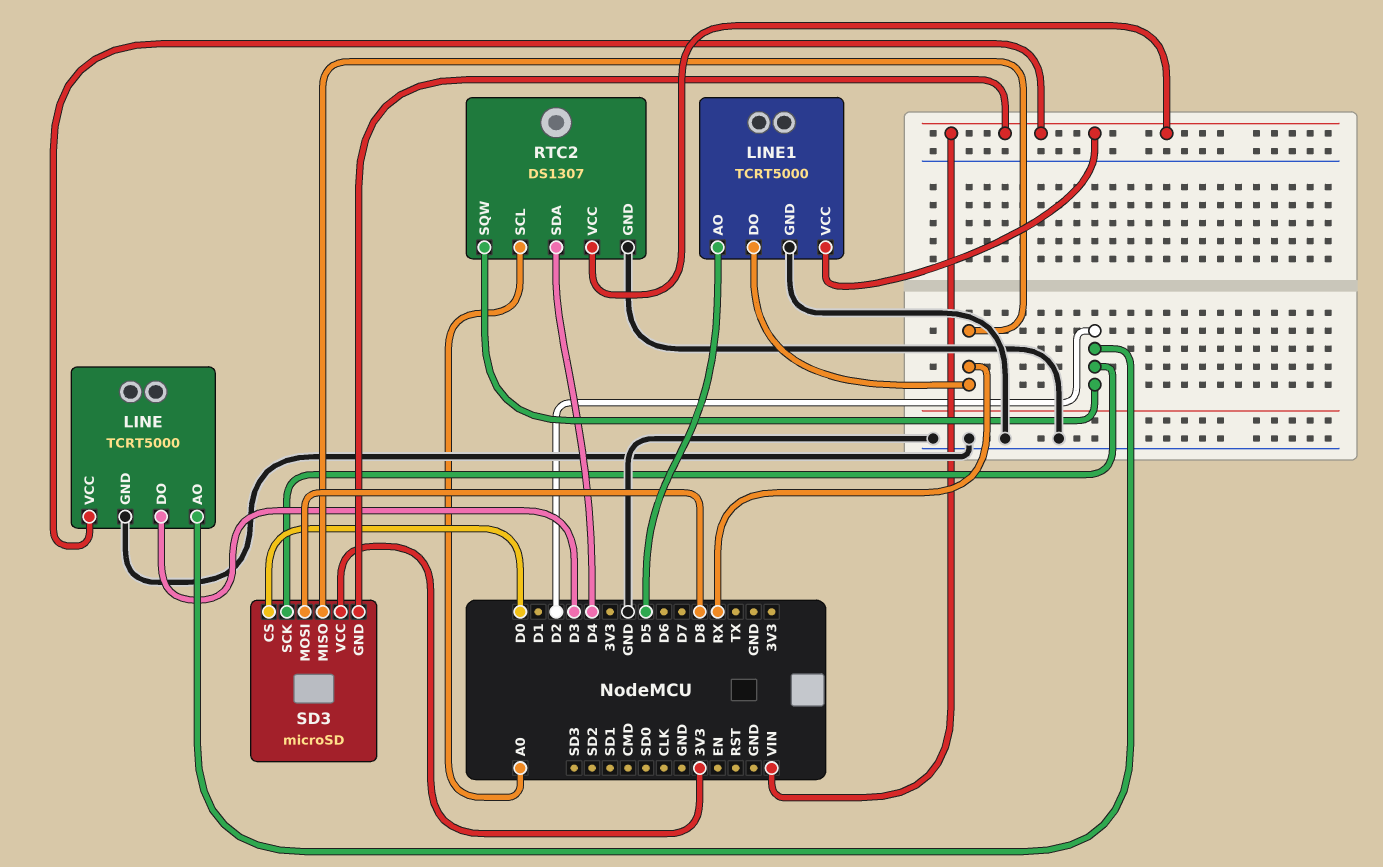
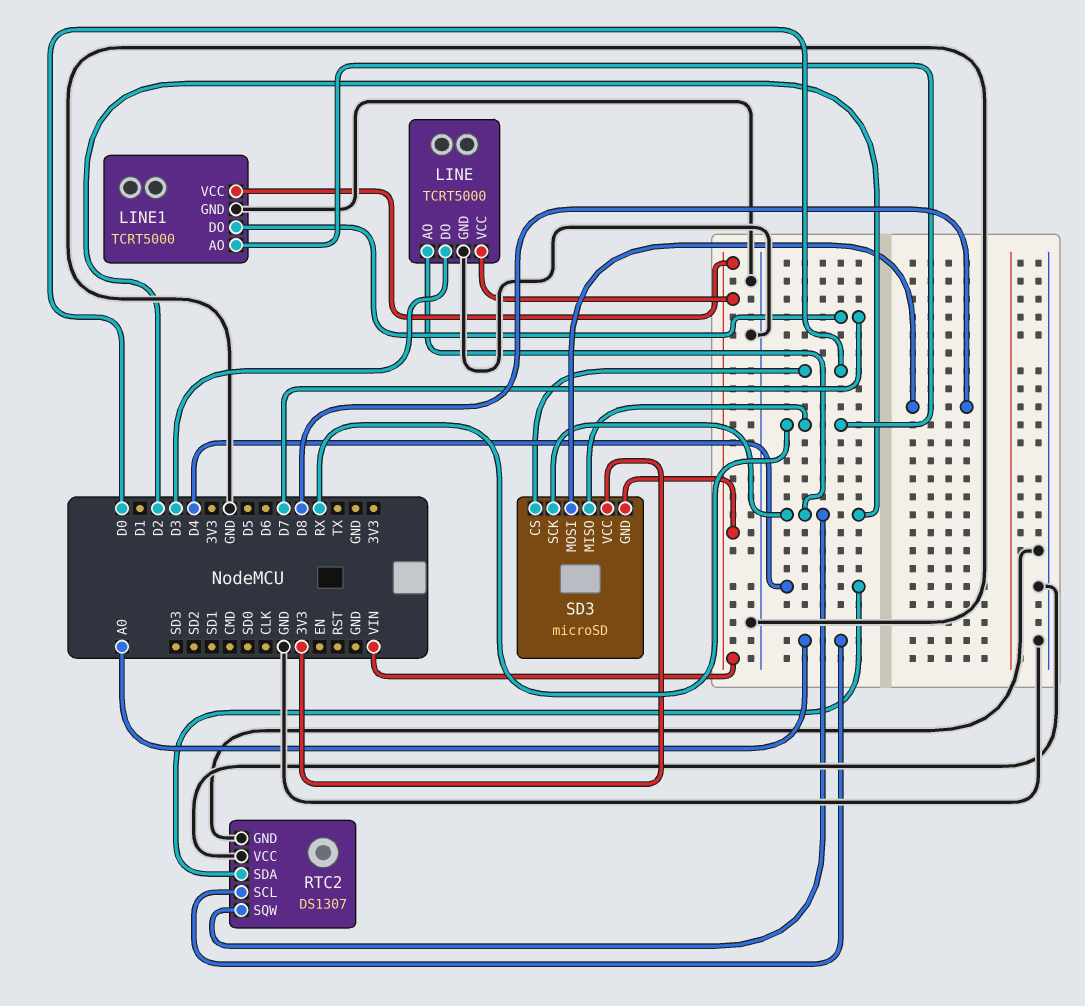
LINE1 pin AO: D5 -> RX
LINE1 pin DO: RX -> D7
RTC2 pin VCC: VIN -> GND

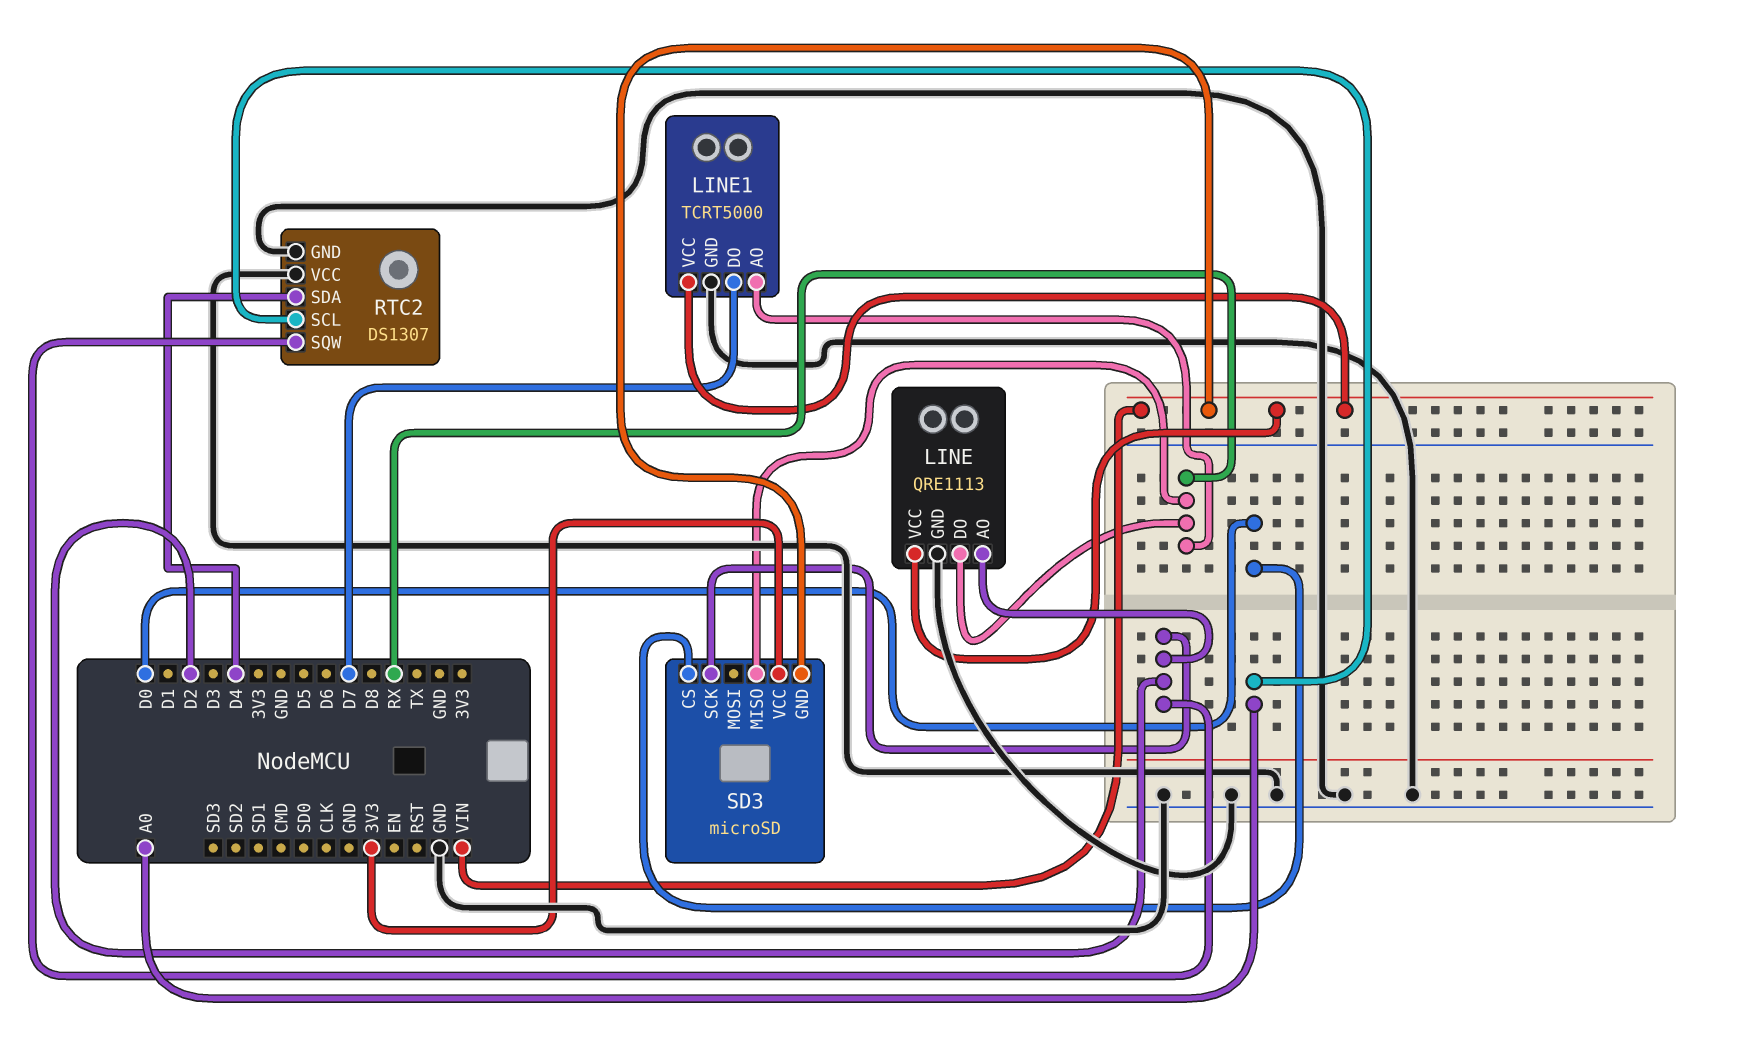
LINE: TCRT5000 -> QRE1113
LINE pin DO: D3 -> RX
SD3 pin MOSI: D8 -> none

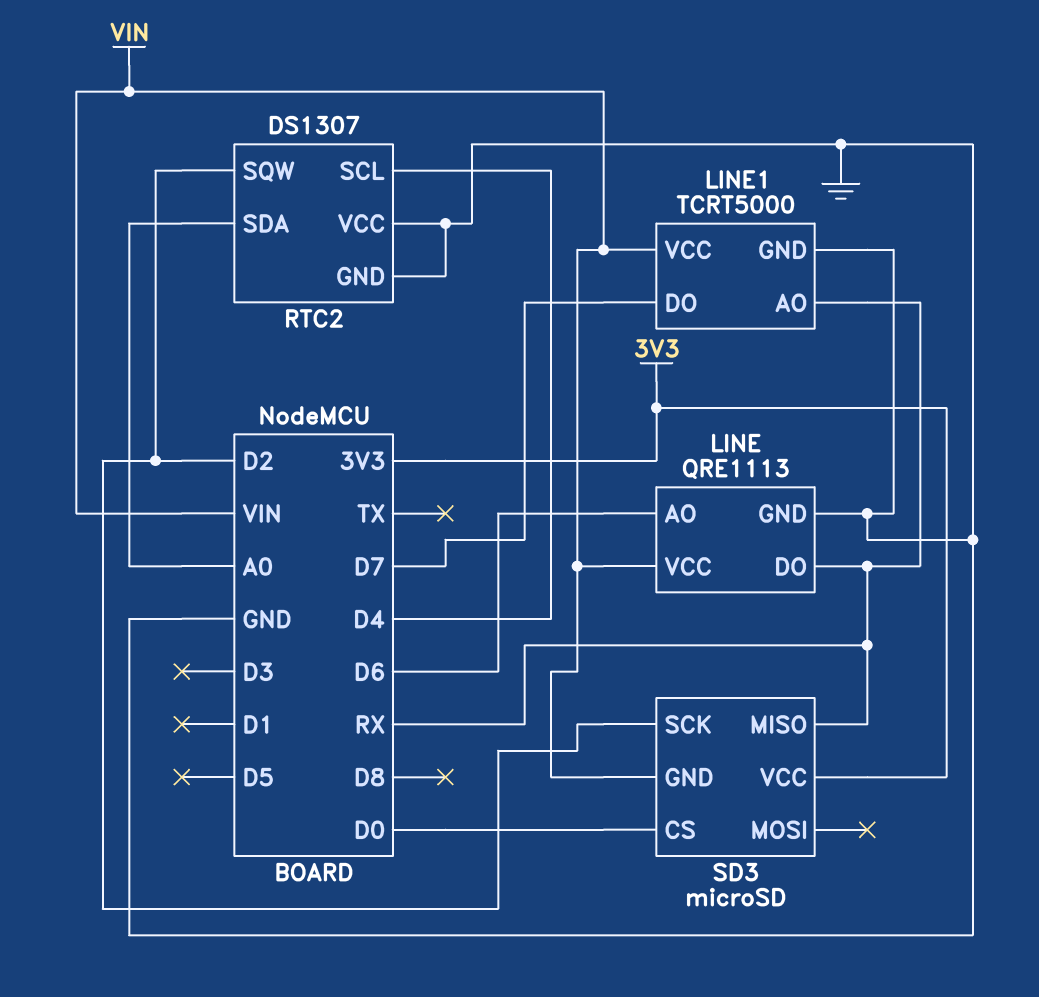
LINE pin AO: D2 -> D6
RTC2 pin SCL: A0 -> D4
RTC2 pin SDA: D4 -> A0

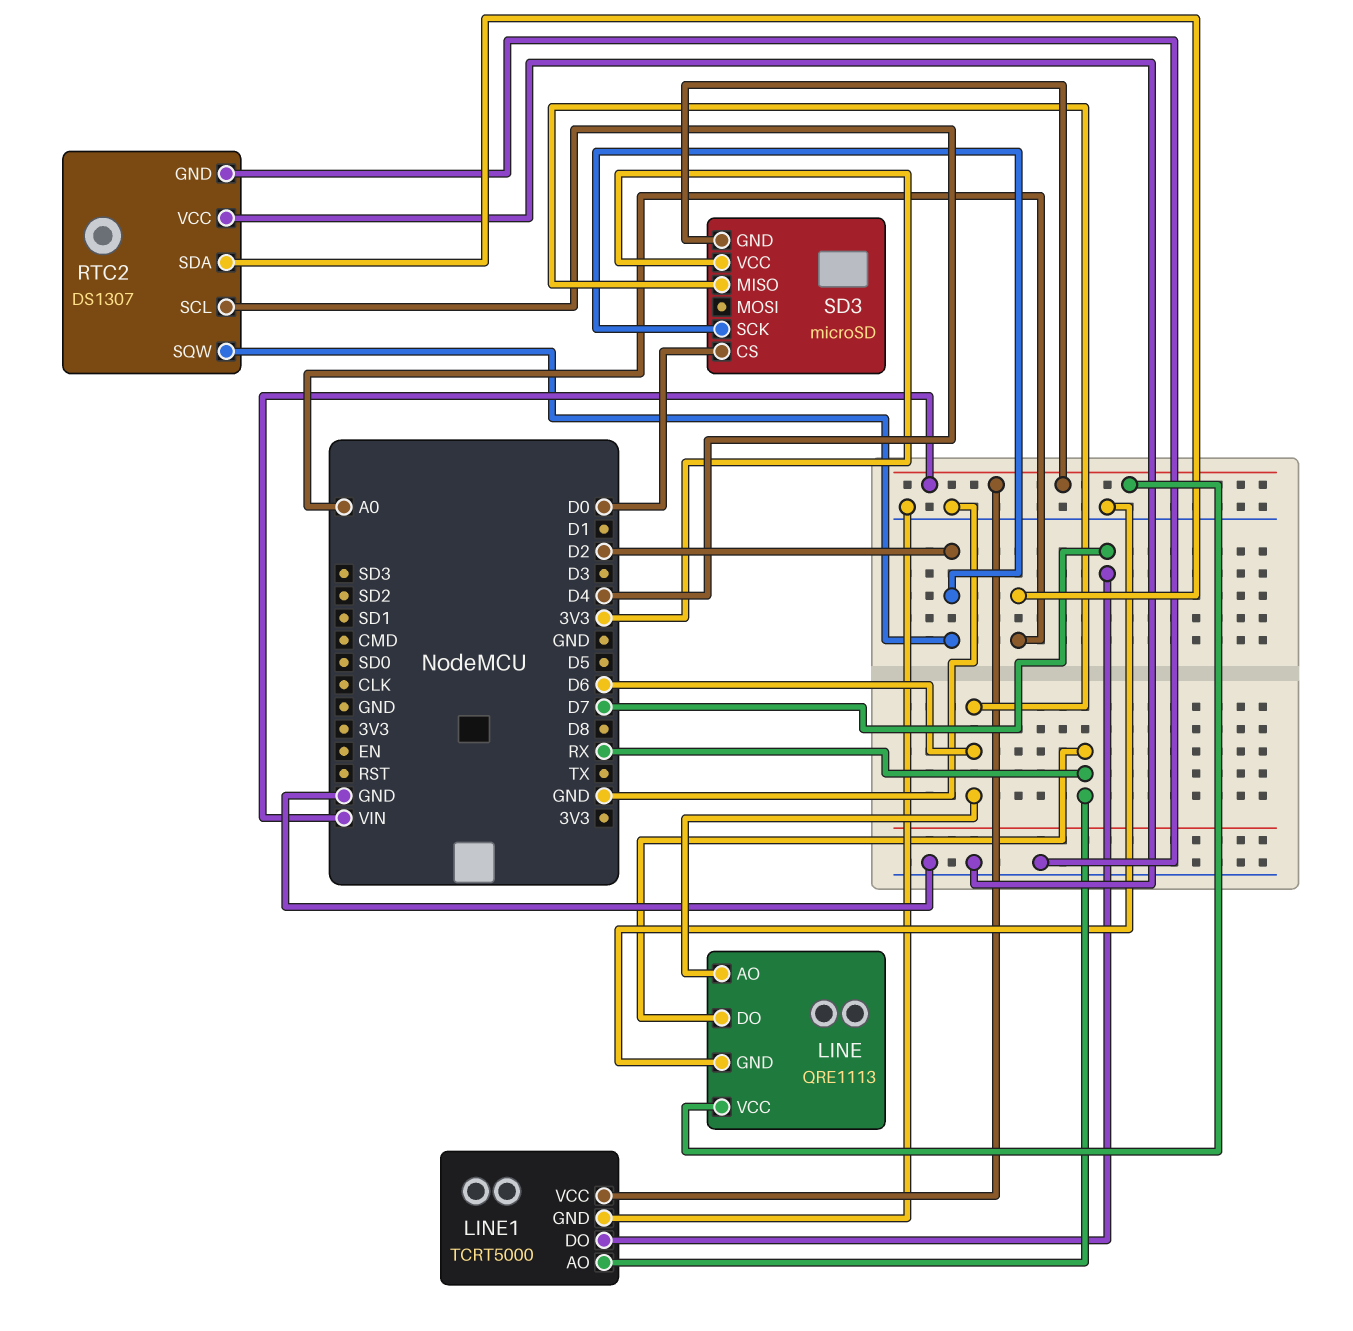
SD3 pin MISO: RX -> D6

